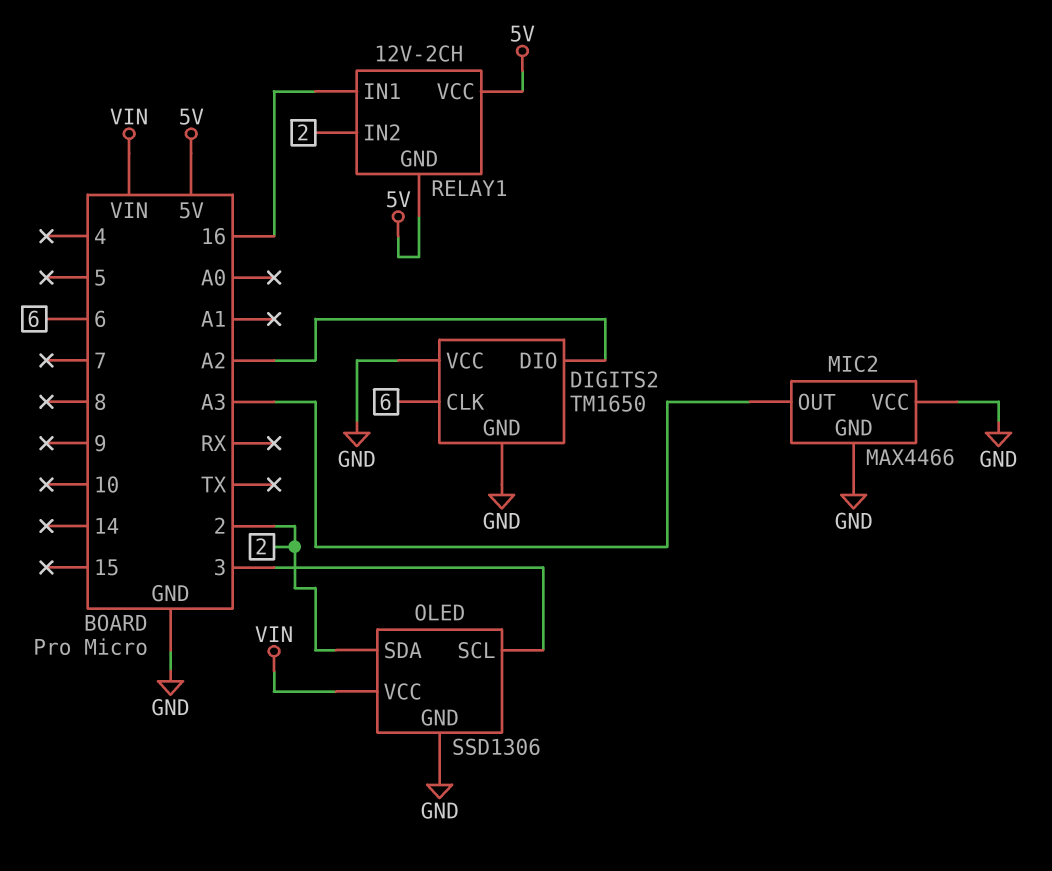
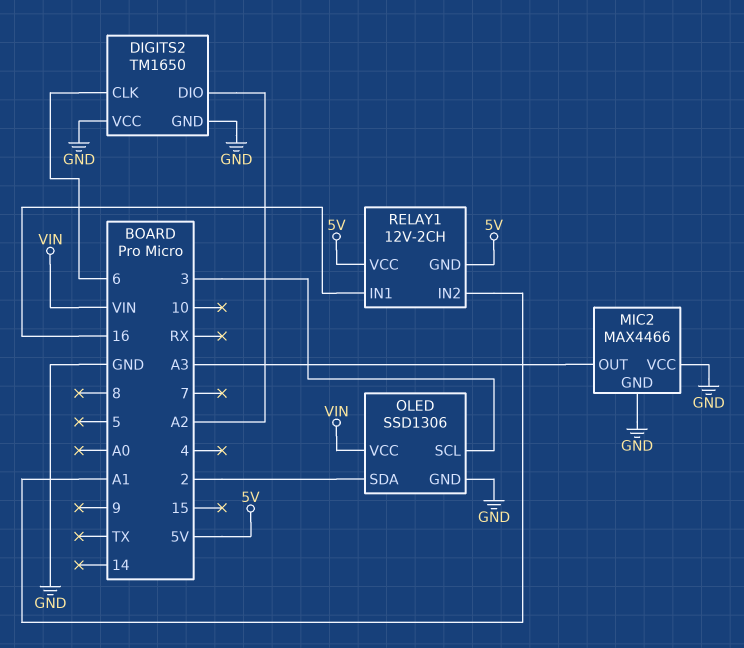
RELAY1 pin IN2: 2 -> A1

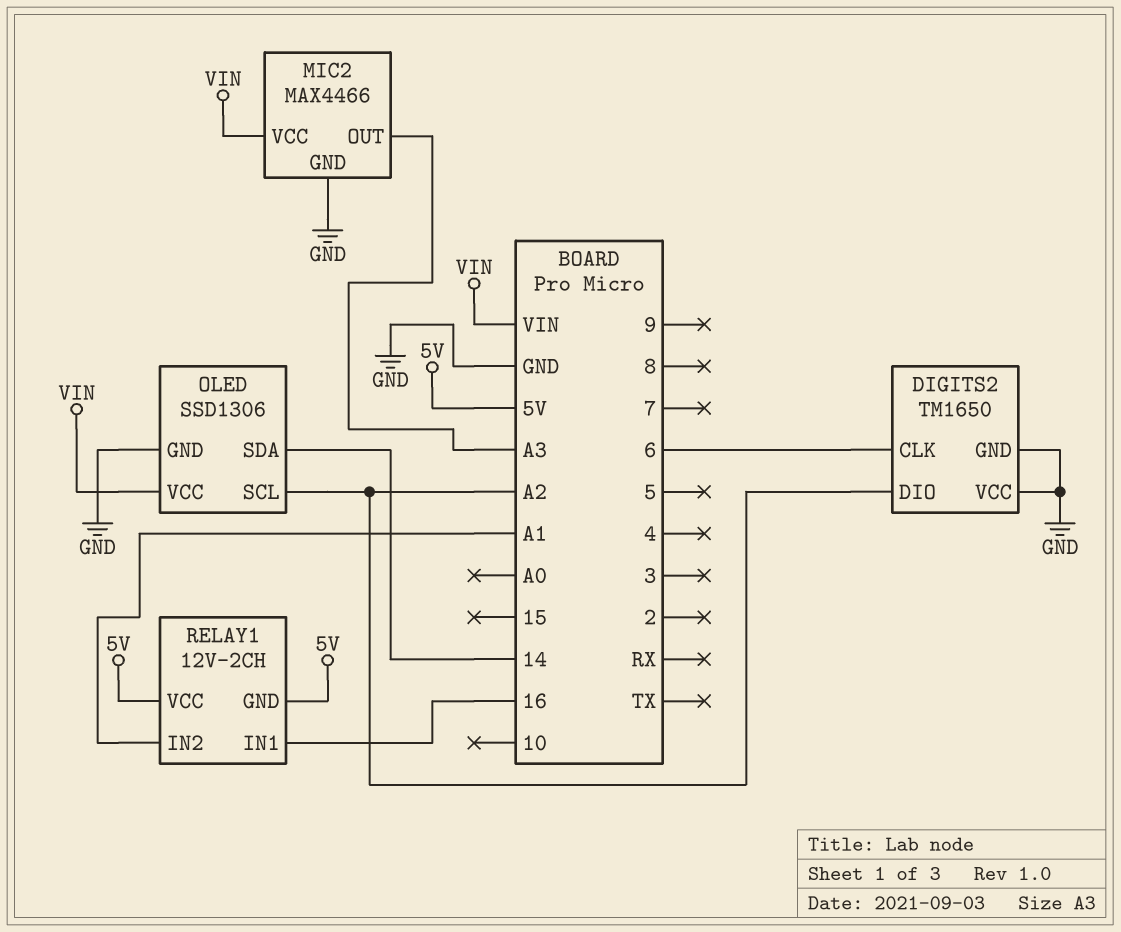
MIC2 pin VCC: GND -> VIN
OLED pin SCL: 3 -> A2
OLED pin SDA: 2 -> 14

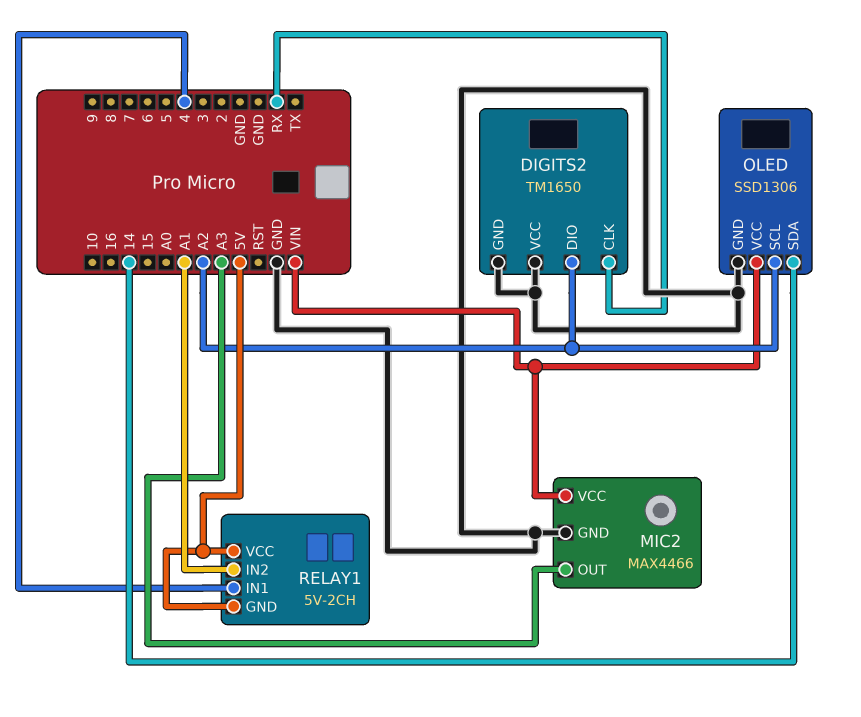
DIGITS2 pin CLK: 6 -> RX
RELAY1: 12V-2CH -> 5V-2CH
RELAY1 pin IN1: 16 -> 4

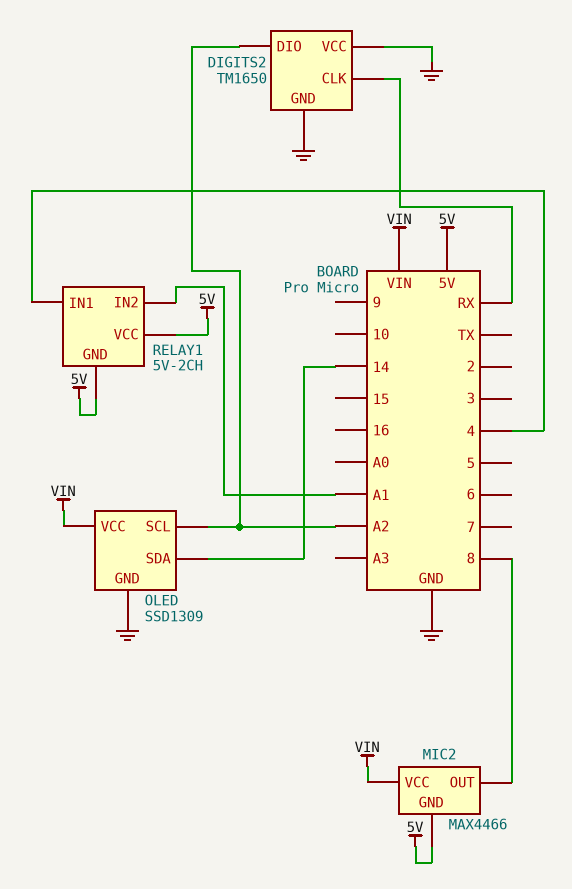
MIC2 pin GND: GND -> 5V
MIC2 pin OUT: A3 -> 8
OLED: SSD1306 -> SSD1309

